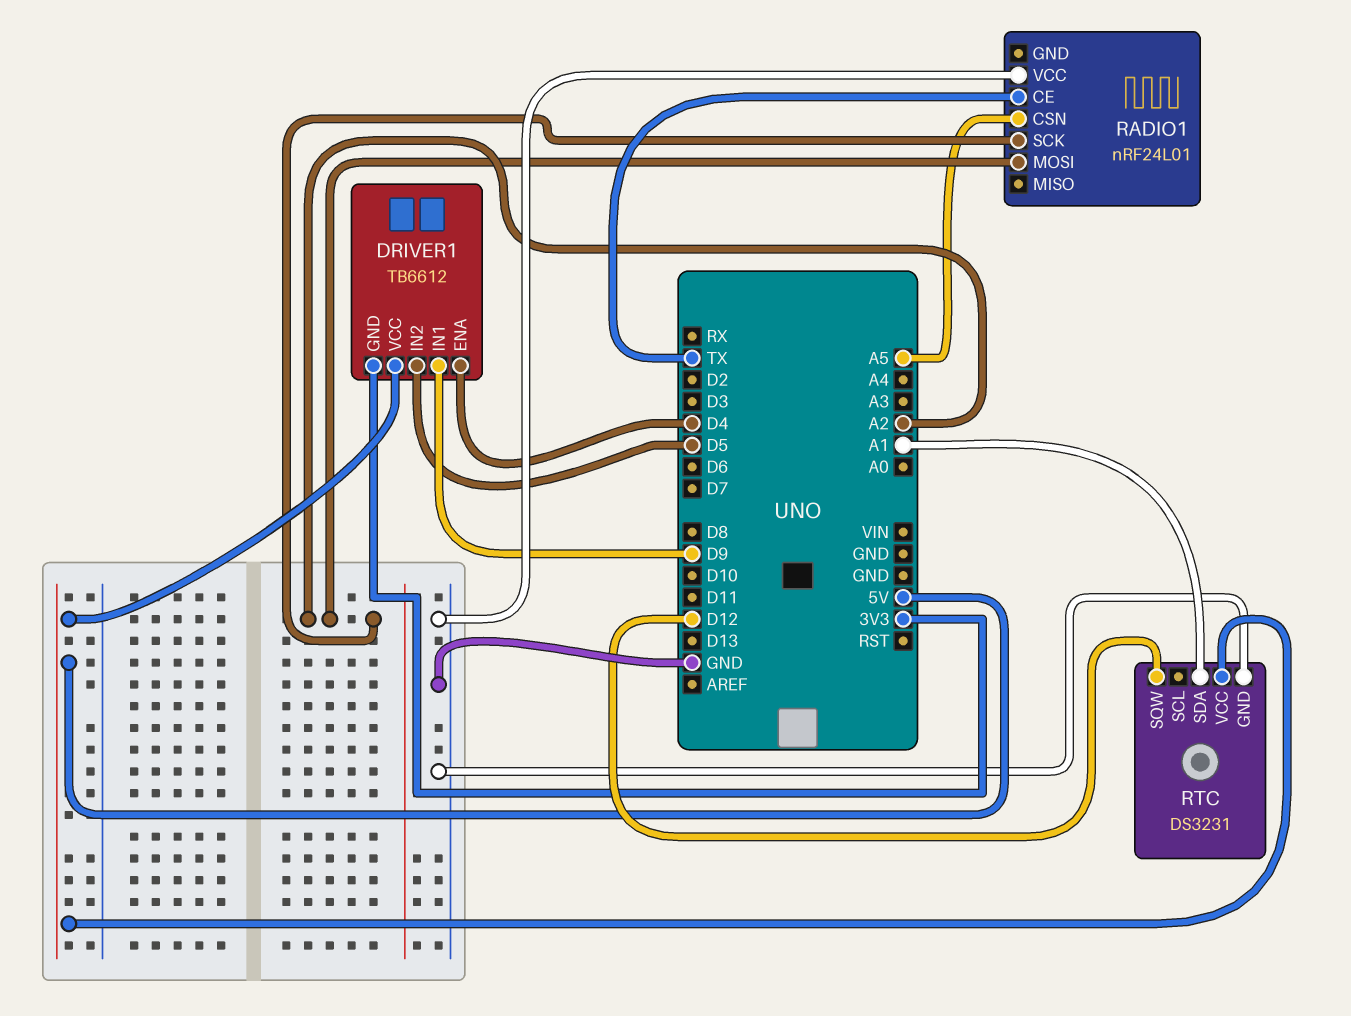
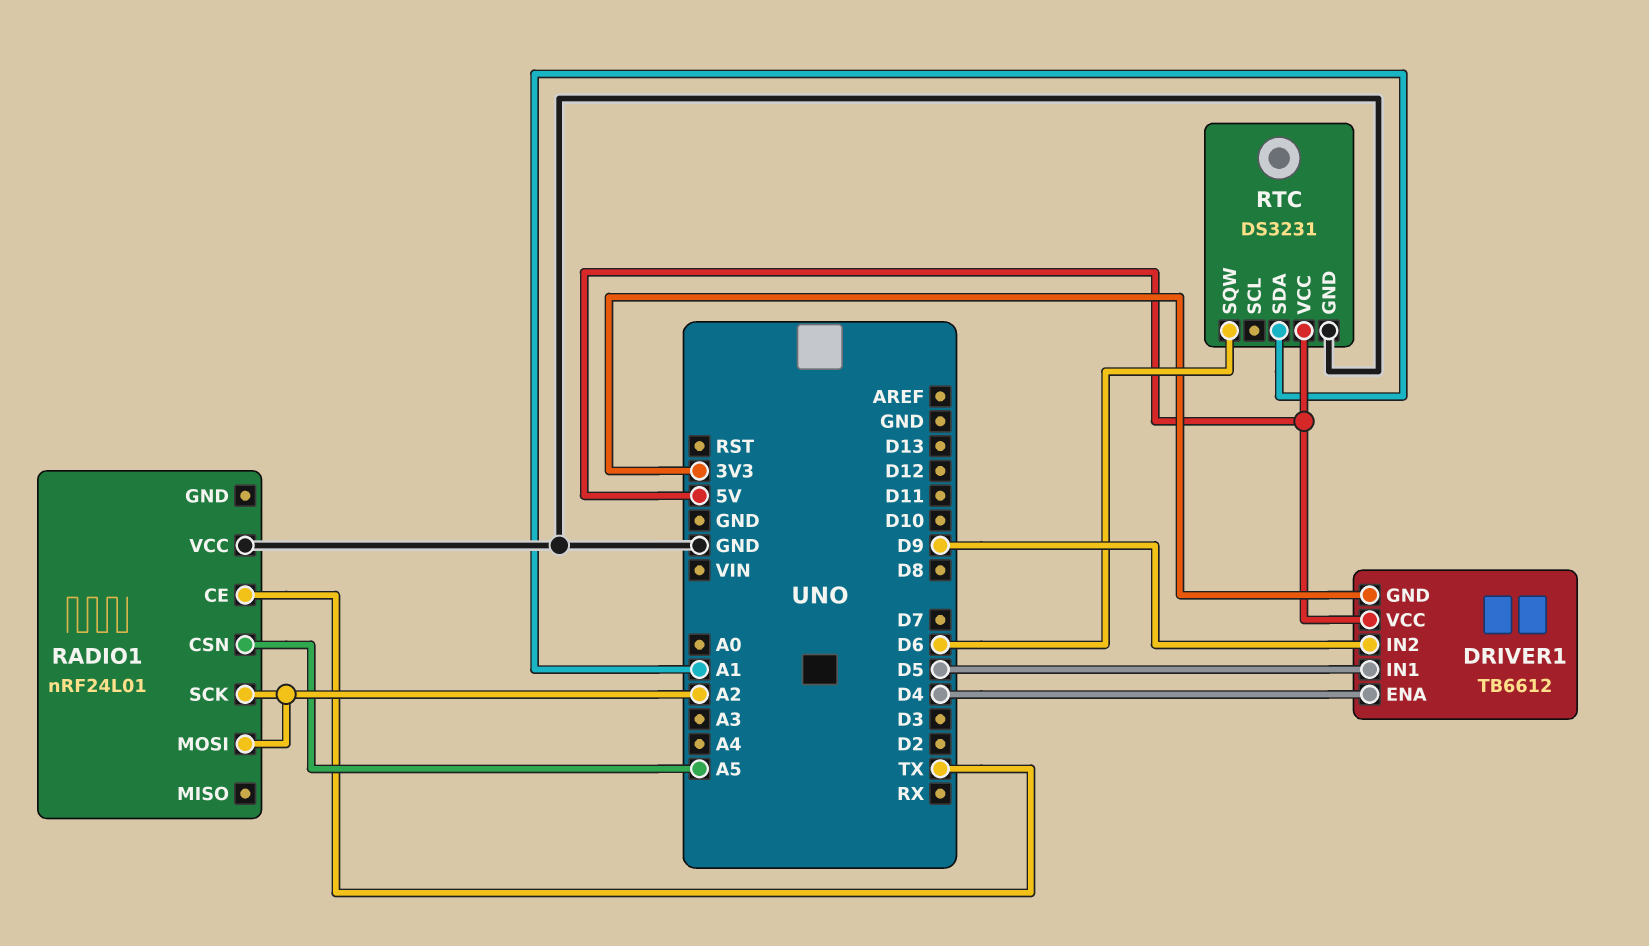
DRIVER1 pin IN1: D9 -> D5
DRIVER1 pin IN2: D5 -> D9
RTC pin SQW: D12 -> D6

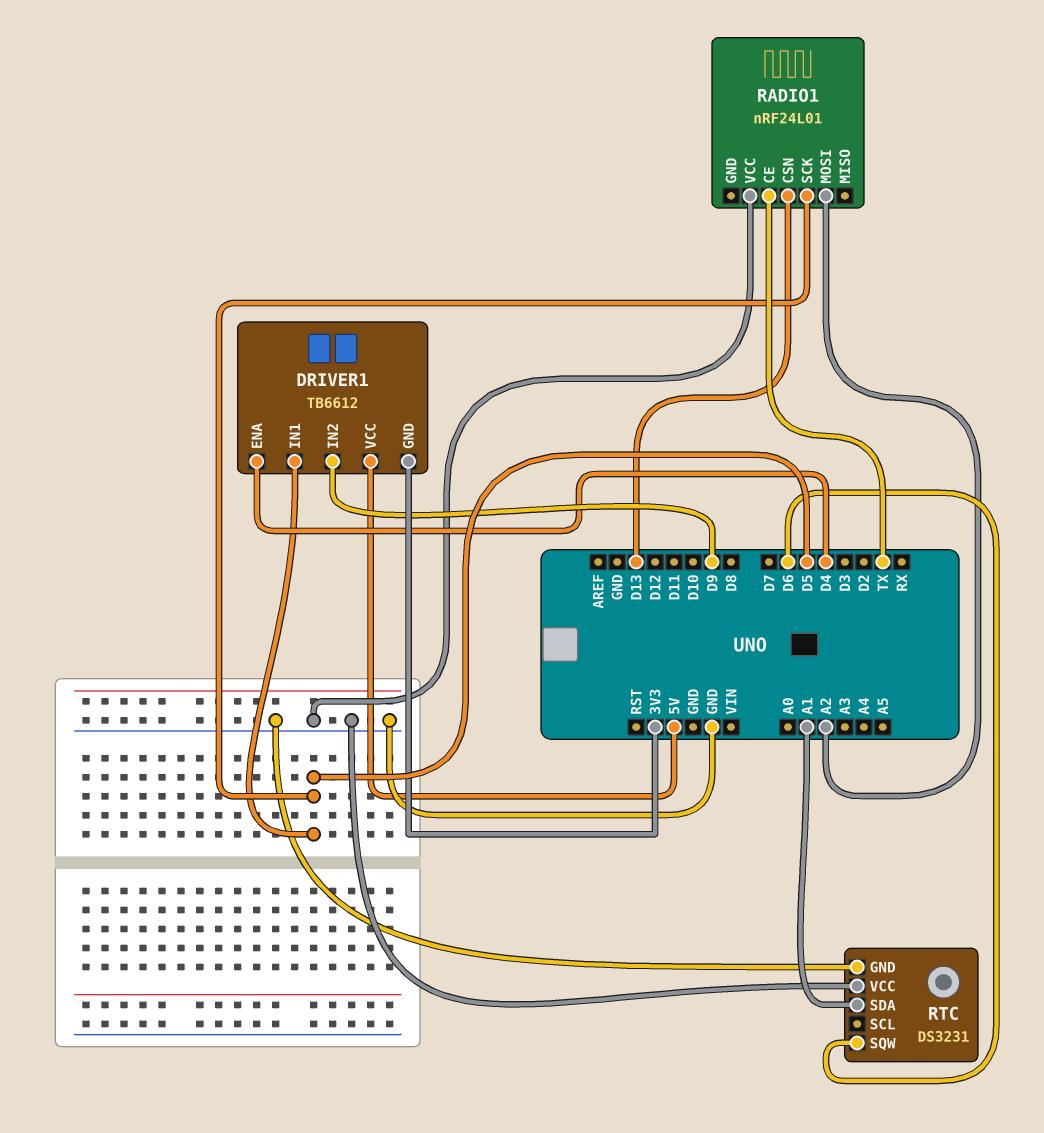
RADIO1 pin CSN: A5 -> D13
RADIO1 pin SCK: A2 -> D5
RTC pin VCC: 5V -> GND

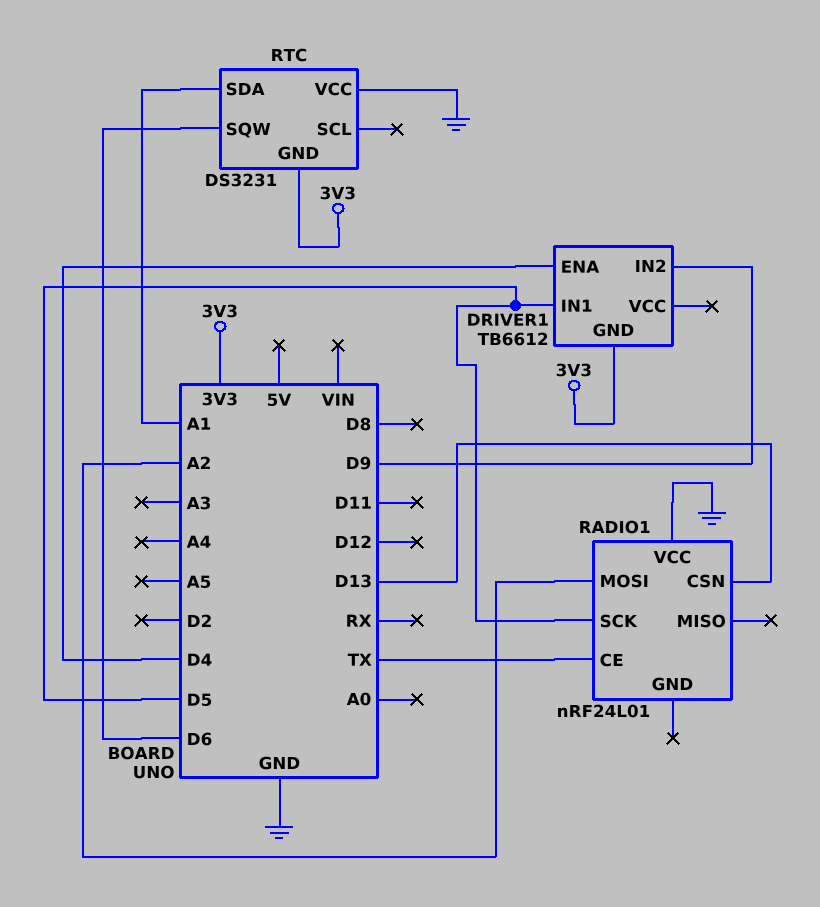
DRIVER1 pin VCC: 5V -> none
RTC pin GND: GND -> 3V3

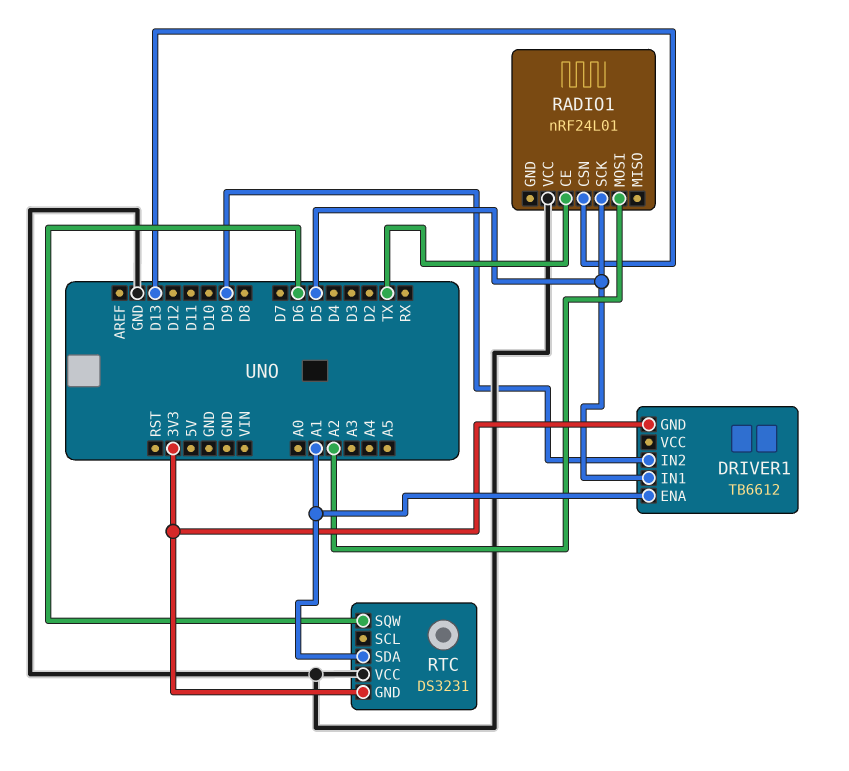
DRIVER1 pin ENA: D4 -> A1

